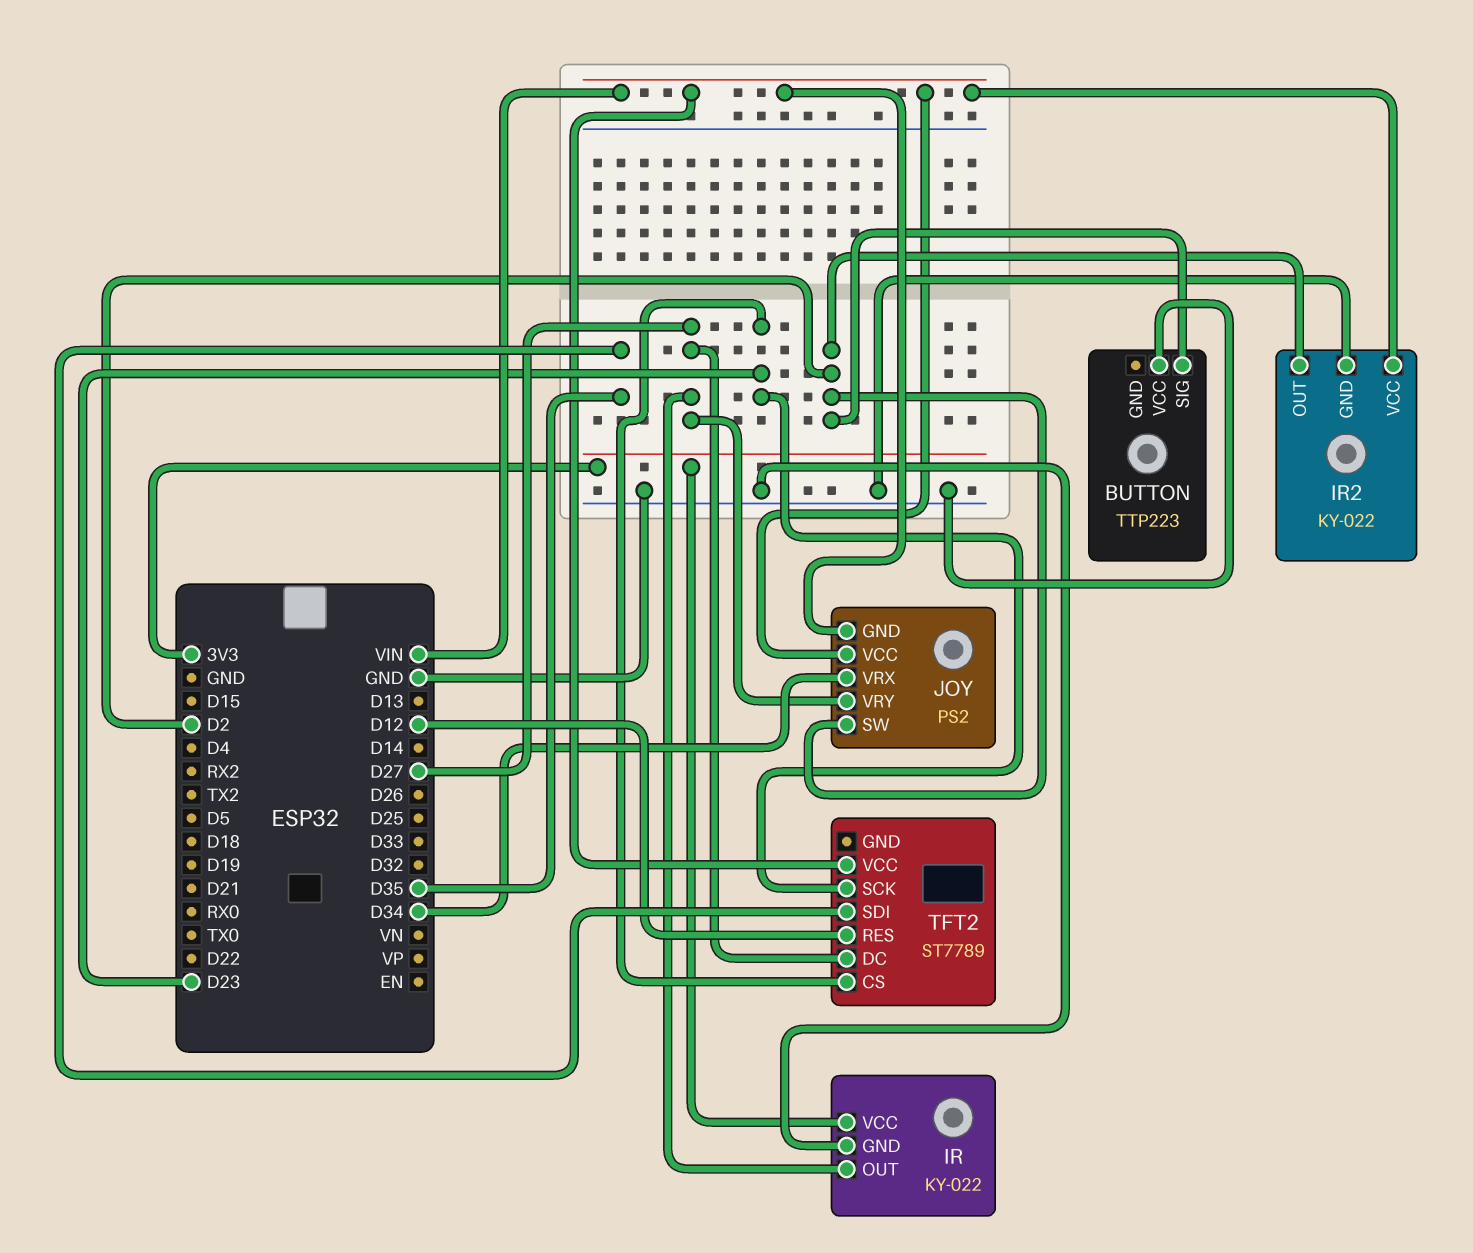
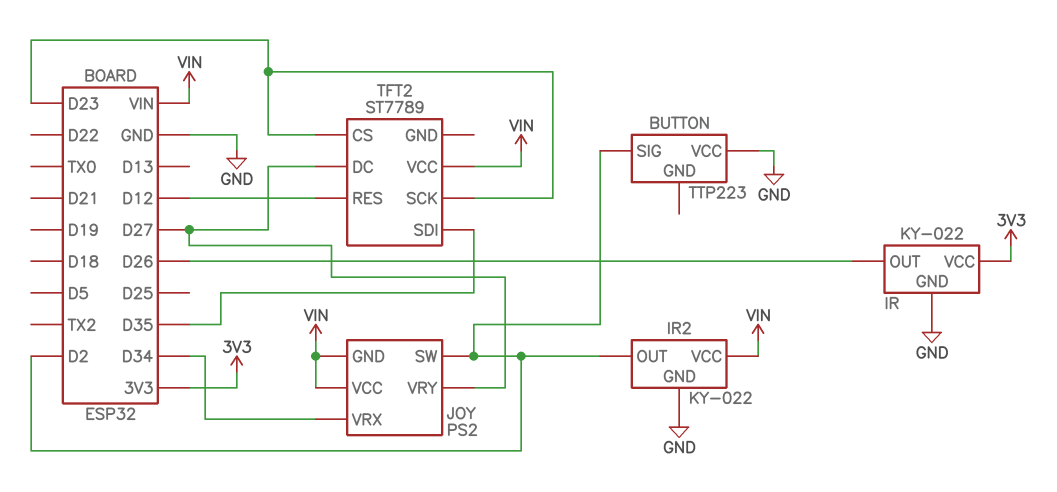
IR pin OUT: D27 -> D26

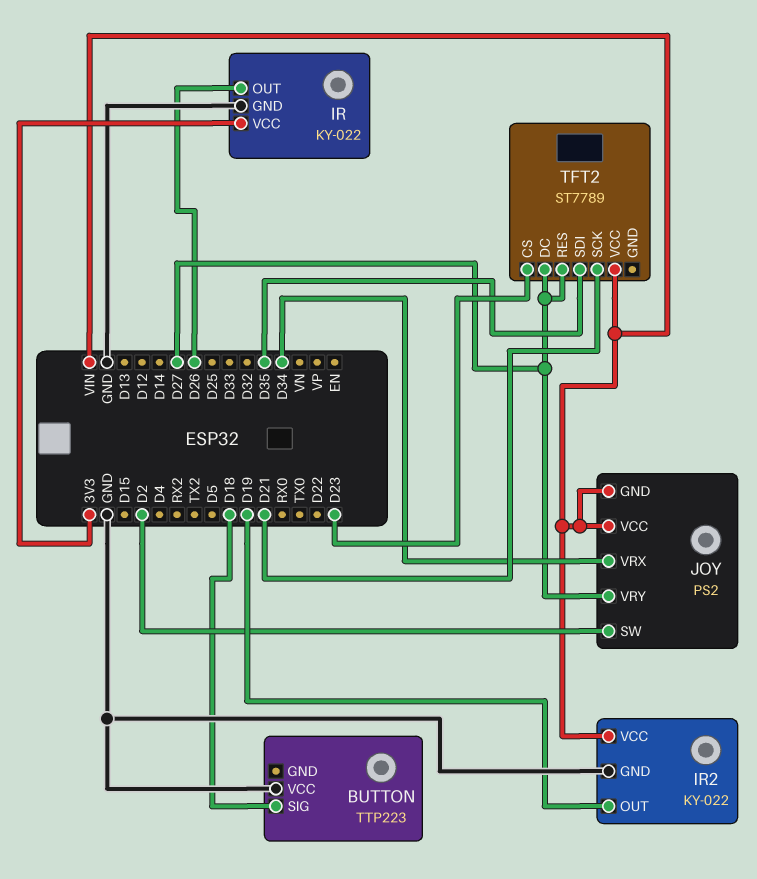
BUTTON pin SIG: D2 -> D18
IR2 pin OUT: D2 -> D19
TFT2 pin RES: D12 -> D27
TFT2 pin SCK: D23 -> D21

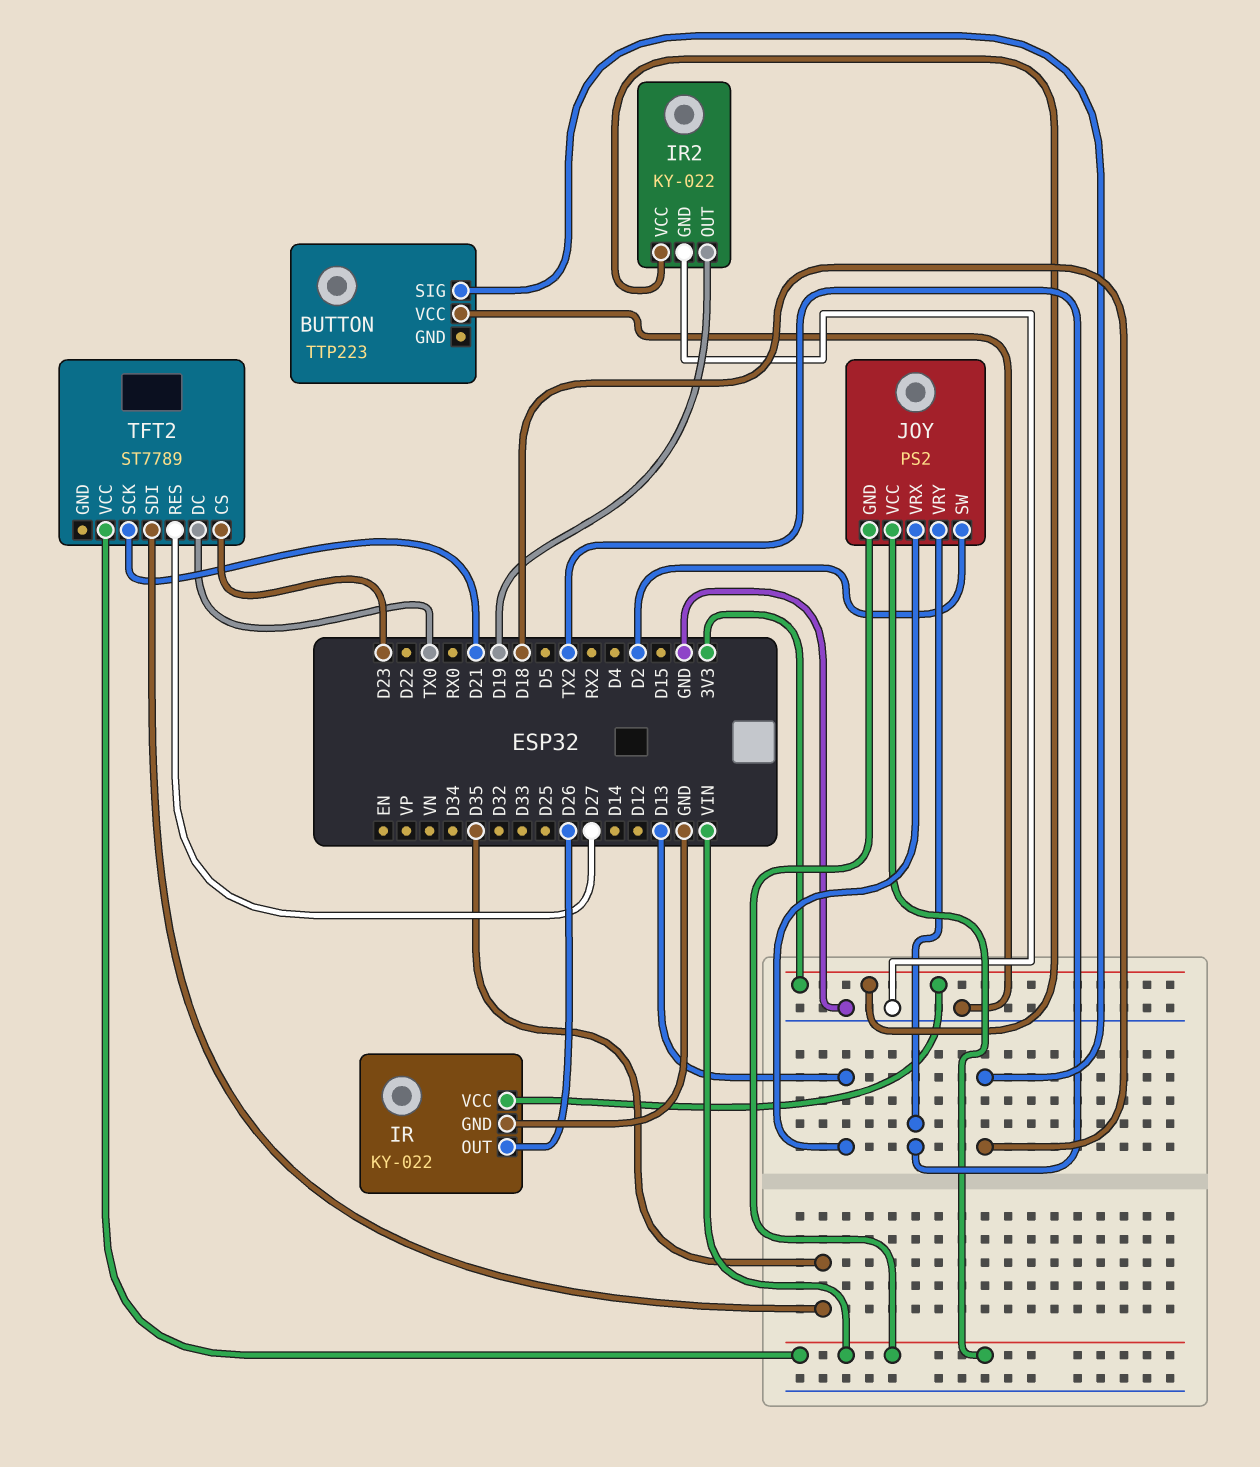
IR2 pin VCC: VIN -> 3V3
JOY pin VRX: D34 -> D13
JOY pin VRY: D27 -> TX2
TFT2 pin DC: D27 -> TX0

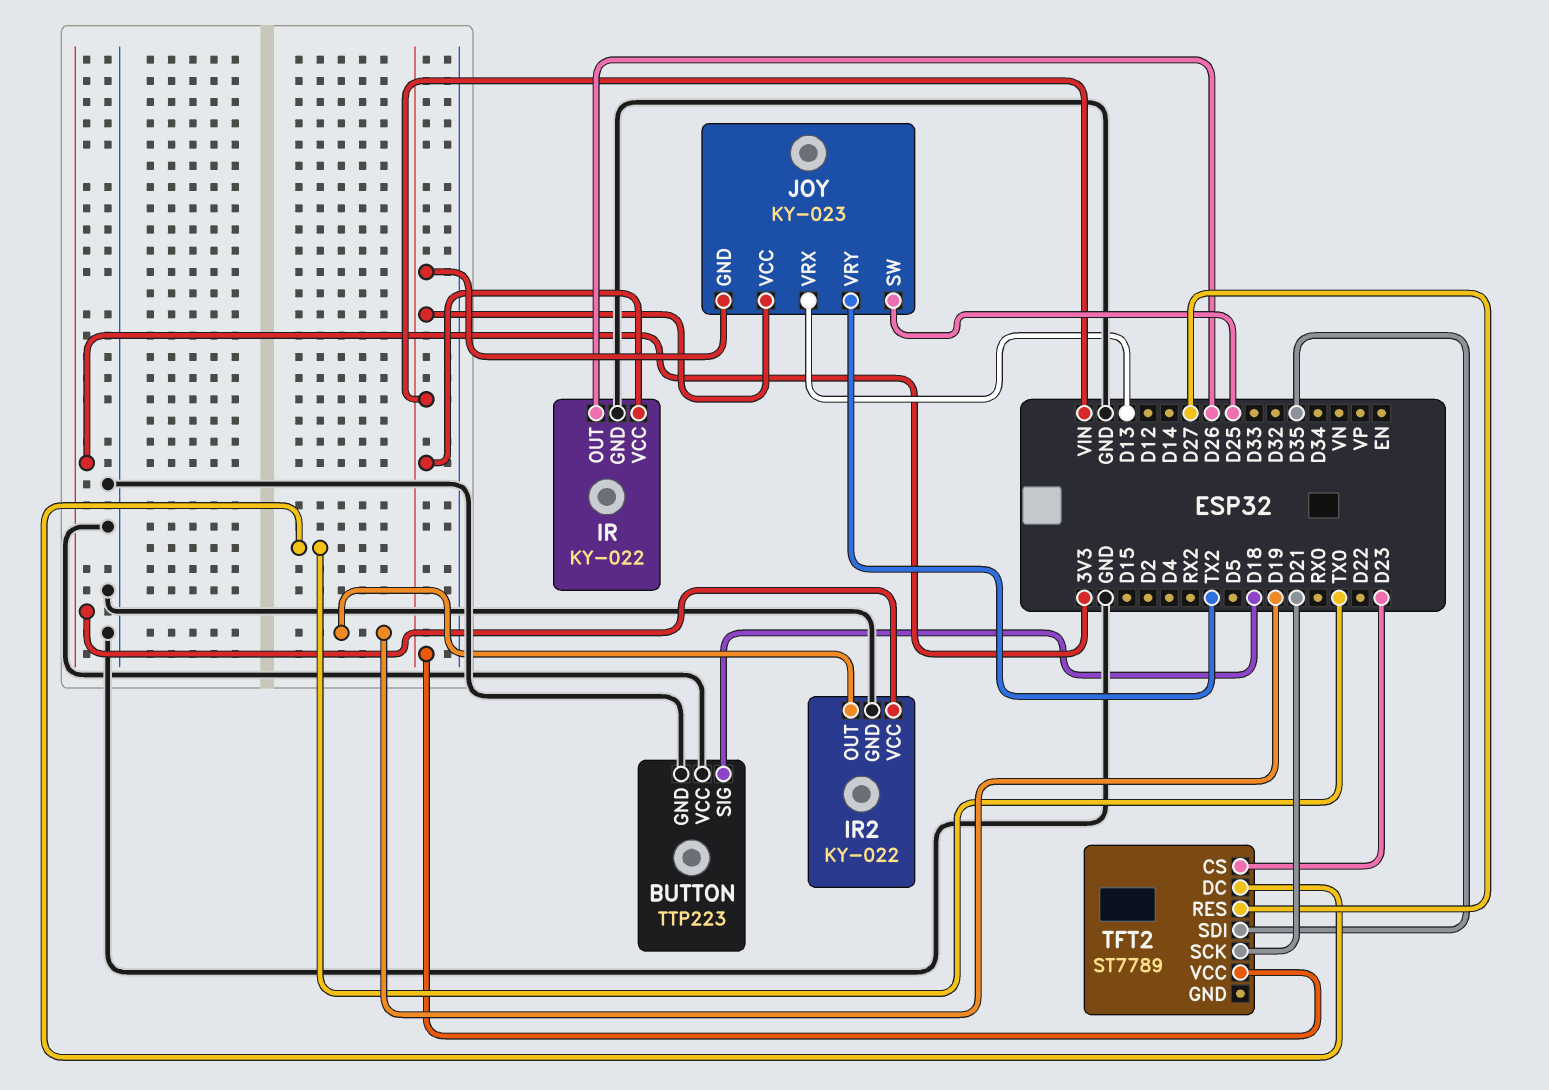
BUTTON pin GND: none -> GND
IR pin VCC: 3V3 -> VIN
JOY: PS2 -> KY-023
JOY pin SW: D2 -> D25

